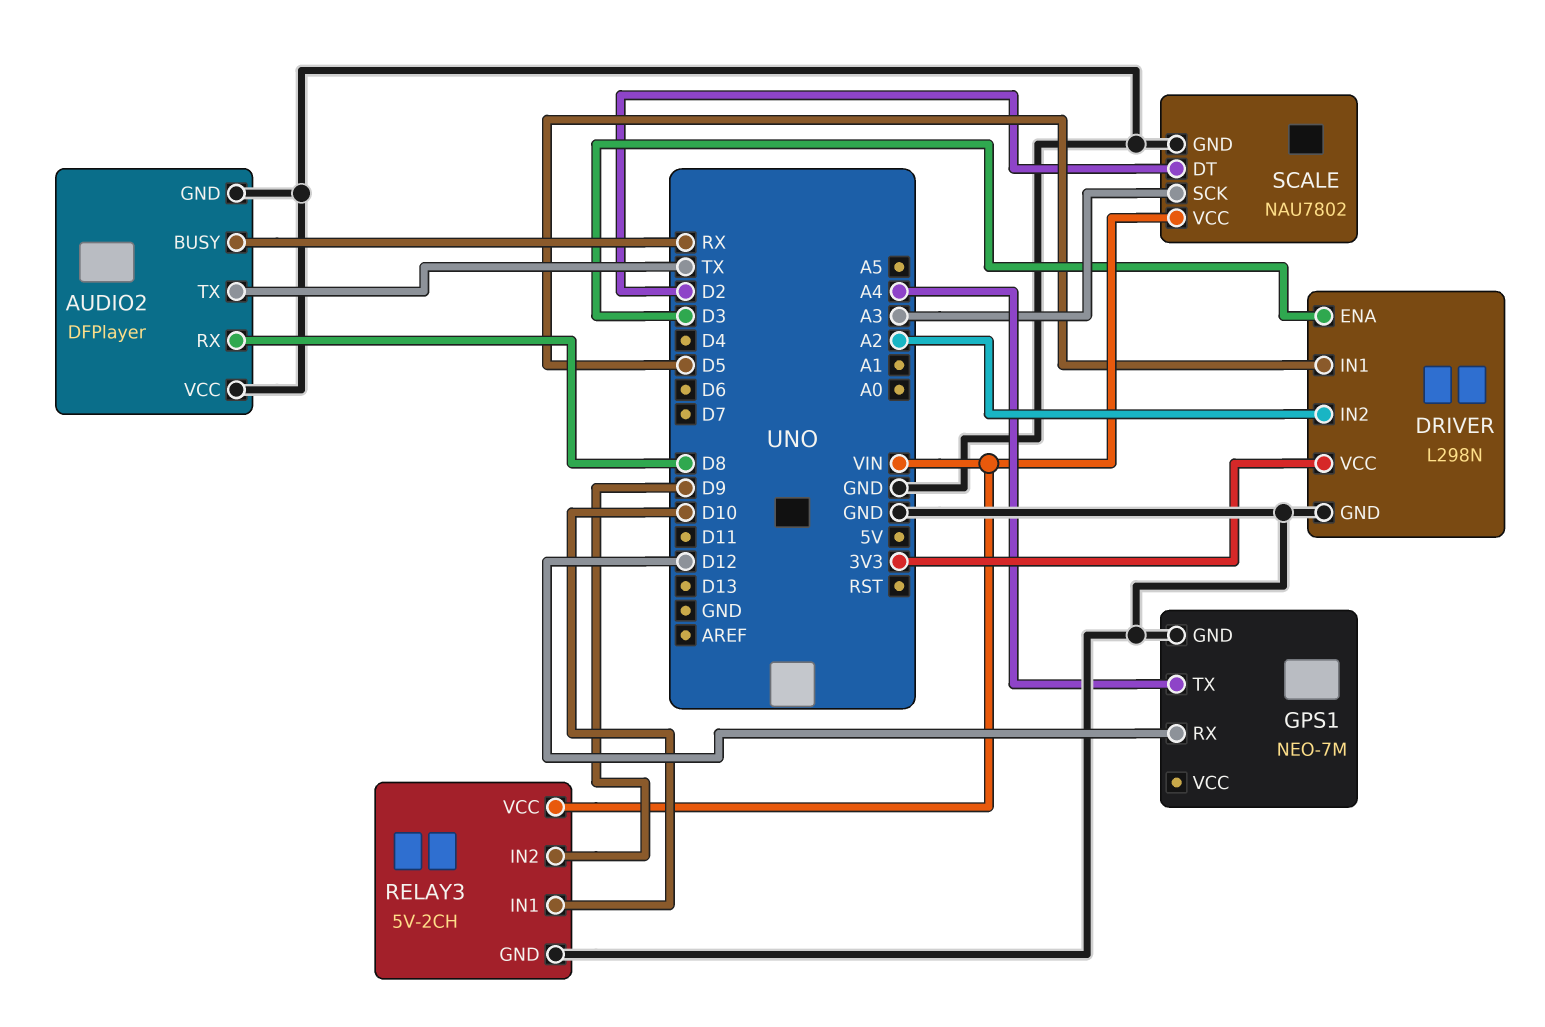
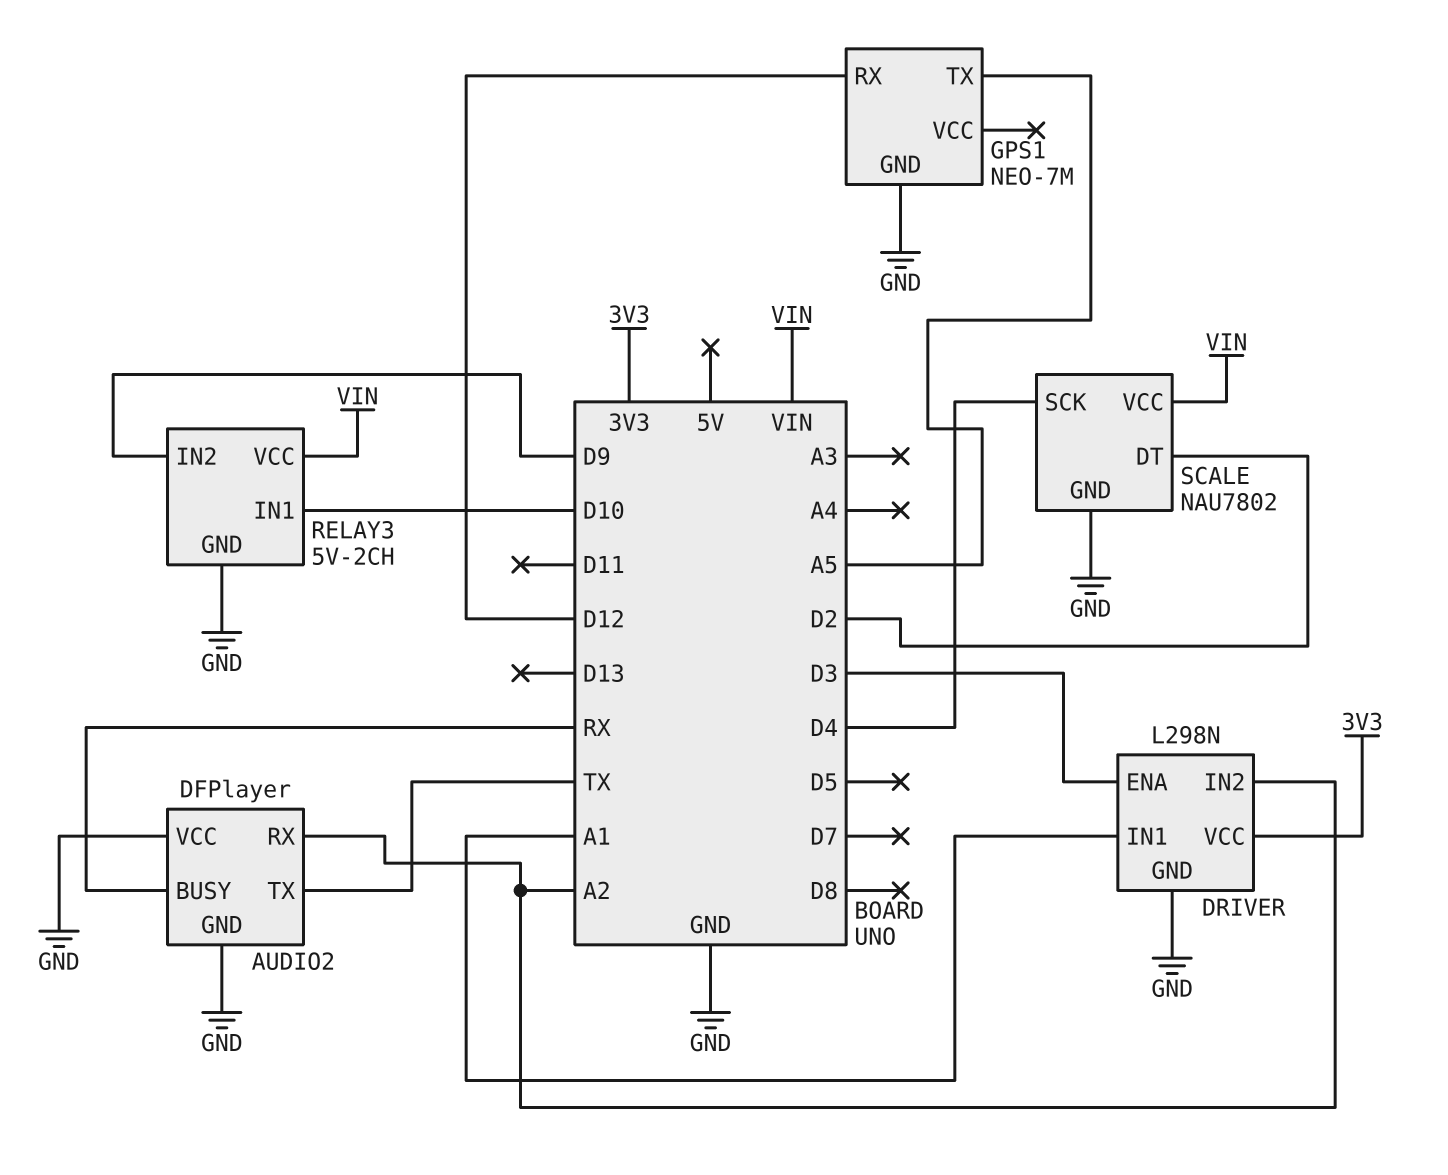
AUDIO2 pin RX: D8 -> A2
DRIVER pin IN1: D5 -> A1
GPS1 pin TX: A4 -> A5
SCALE pin SCK: A3 -> D4

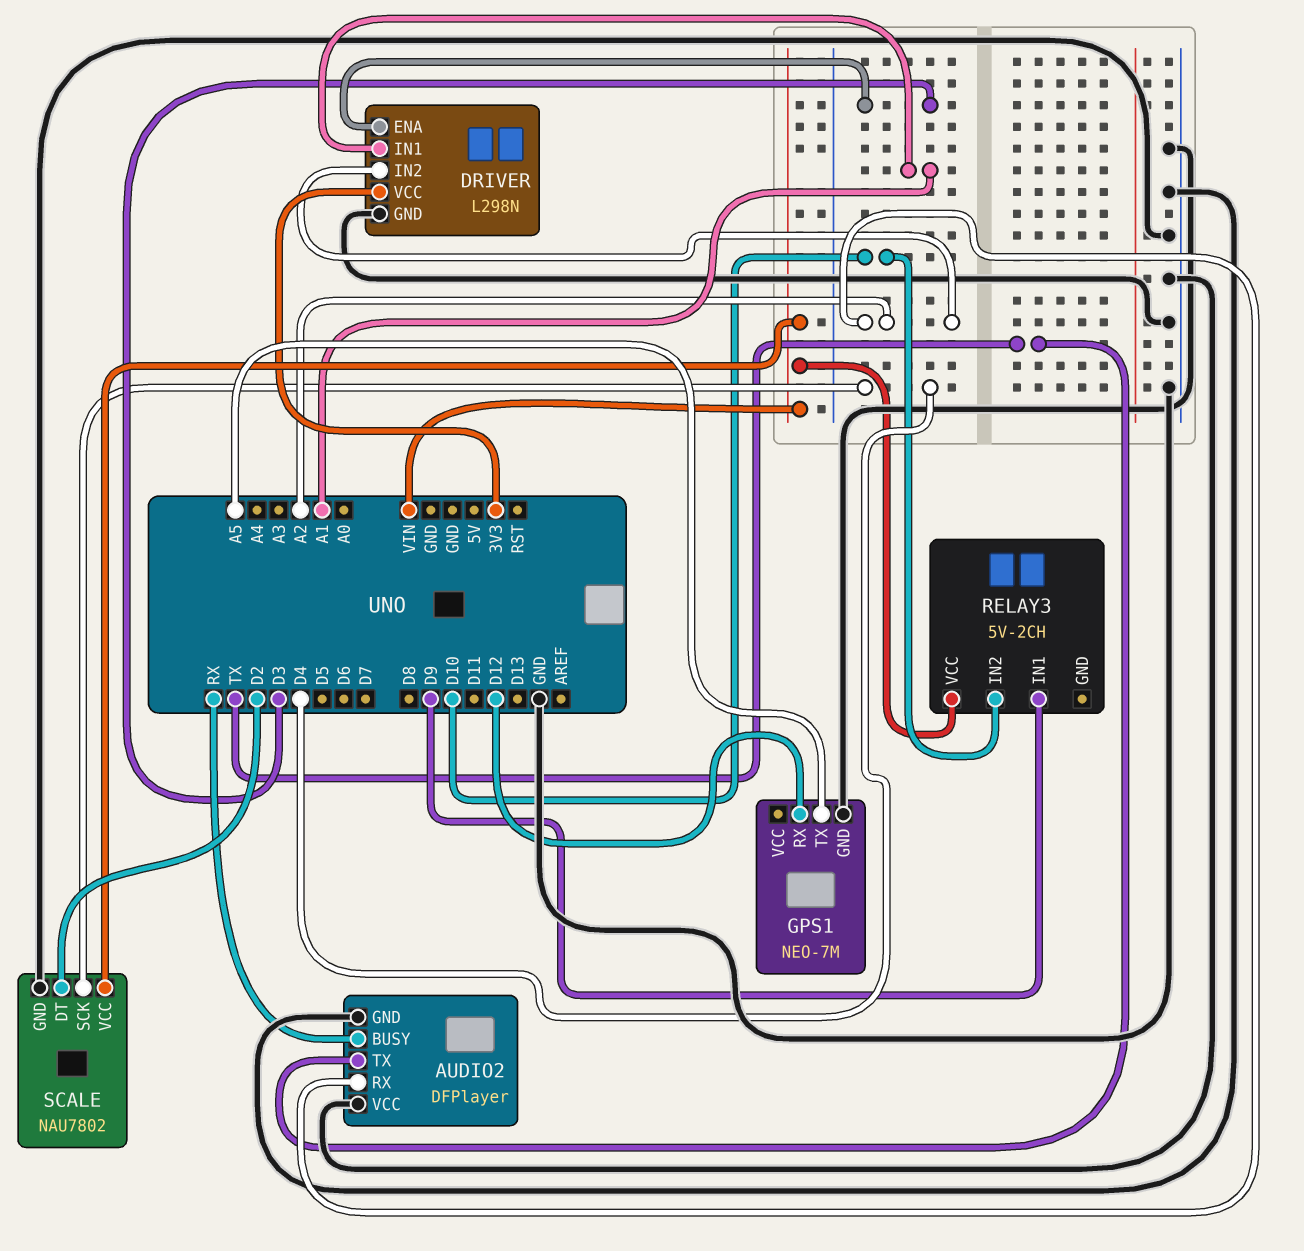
RELAY3 pin GND: GND -> none
RELAY3 pin IN1: D10 -> D9
RELAY3 pin IN2: D9 -> D10

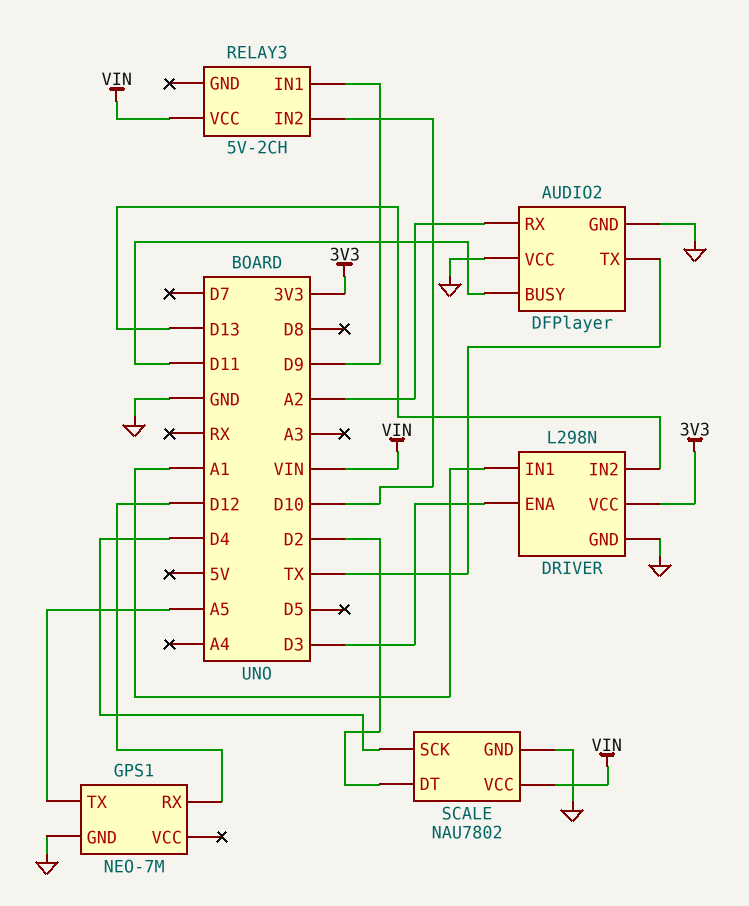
AUDIO2 pin BUSY: RX -> D11
DRIVER pin IN2: A2 -> D13

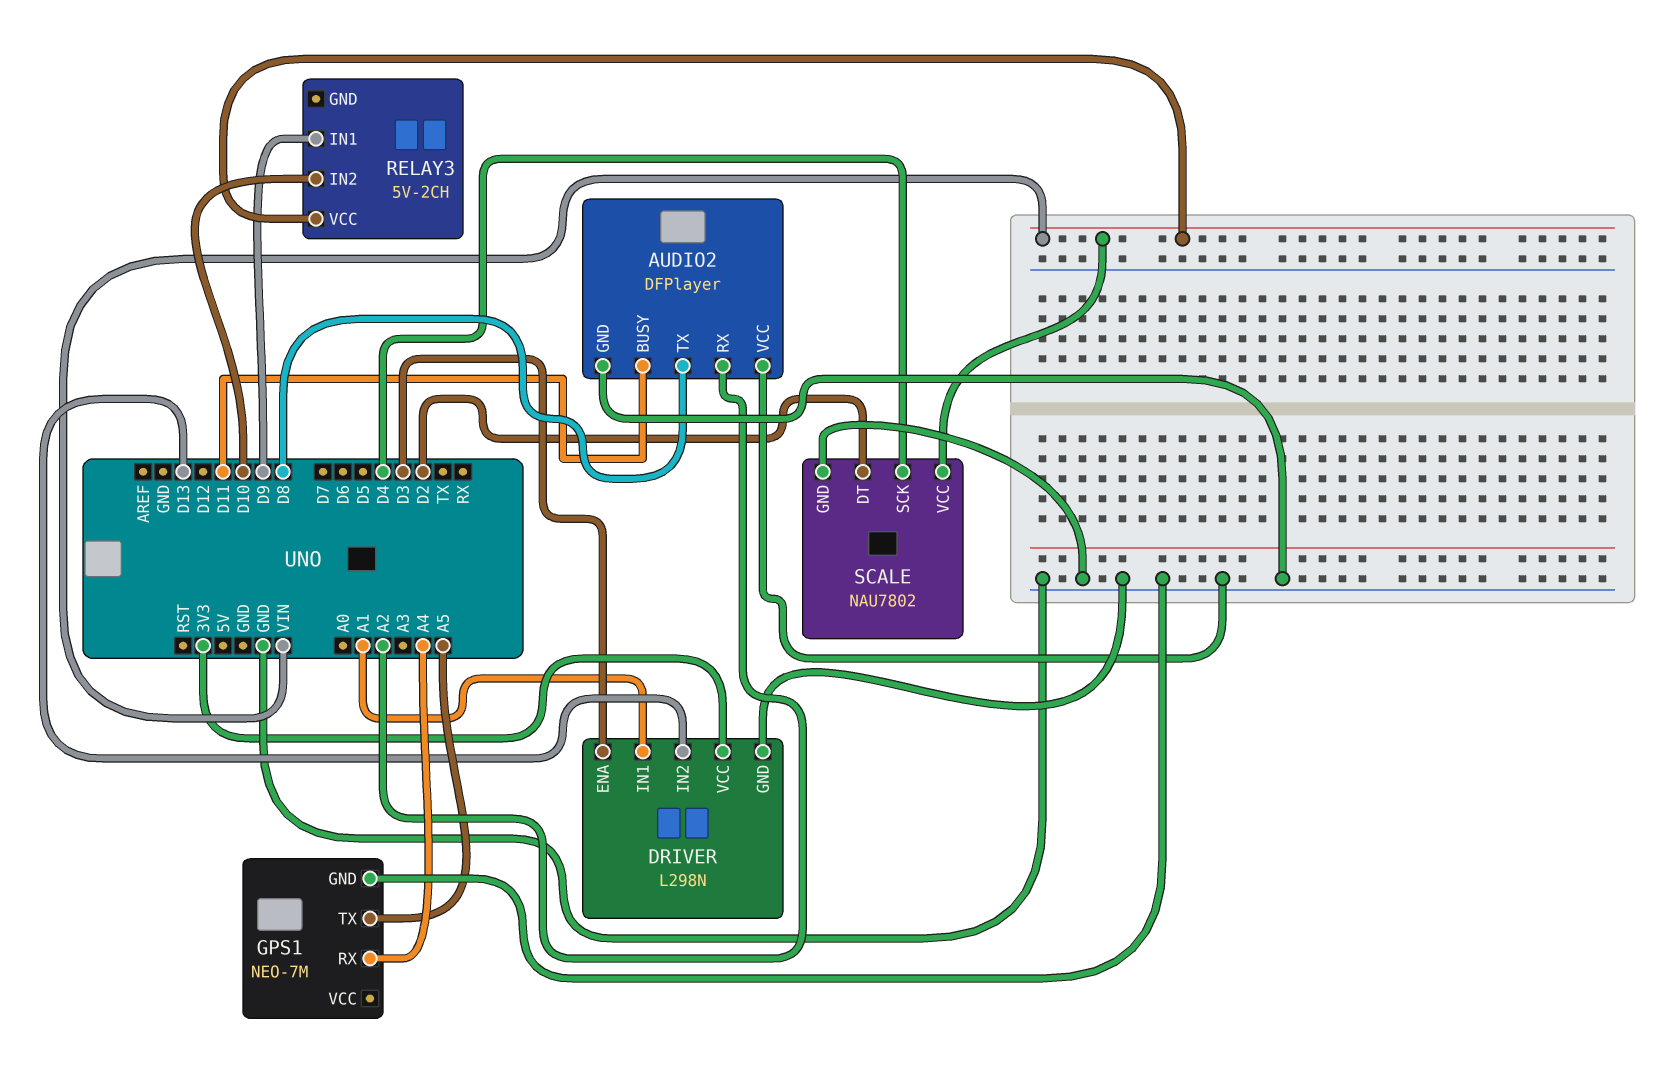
AUDIO2 pin TX: TX -> D8
GPS1 pin RX: D12 -> A4

